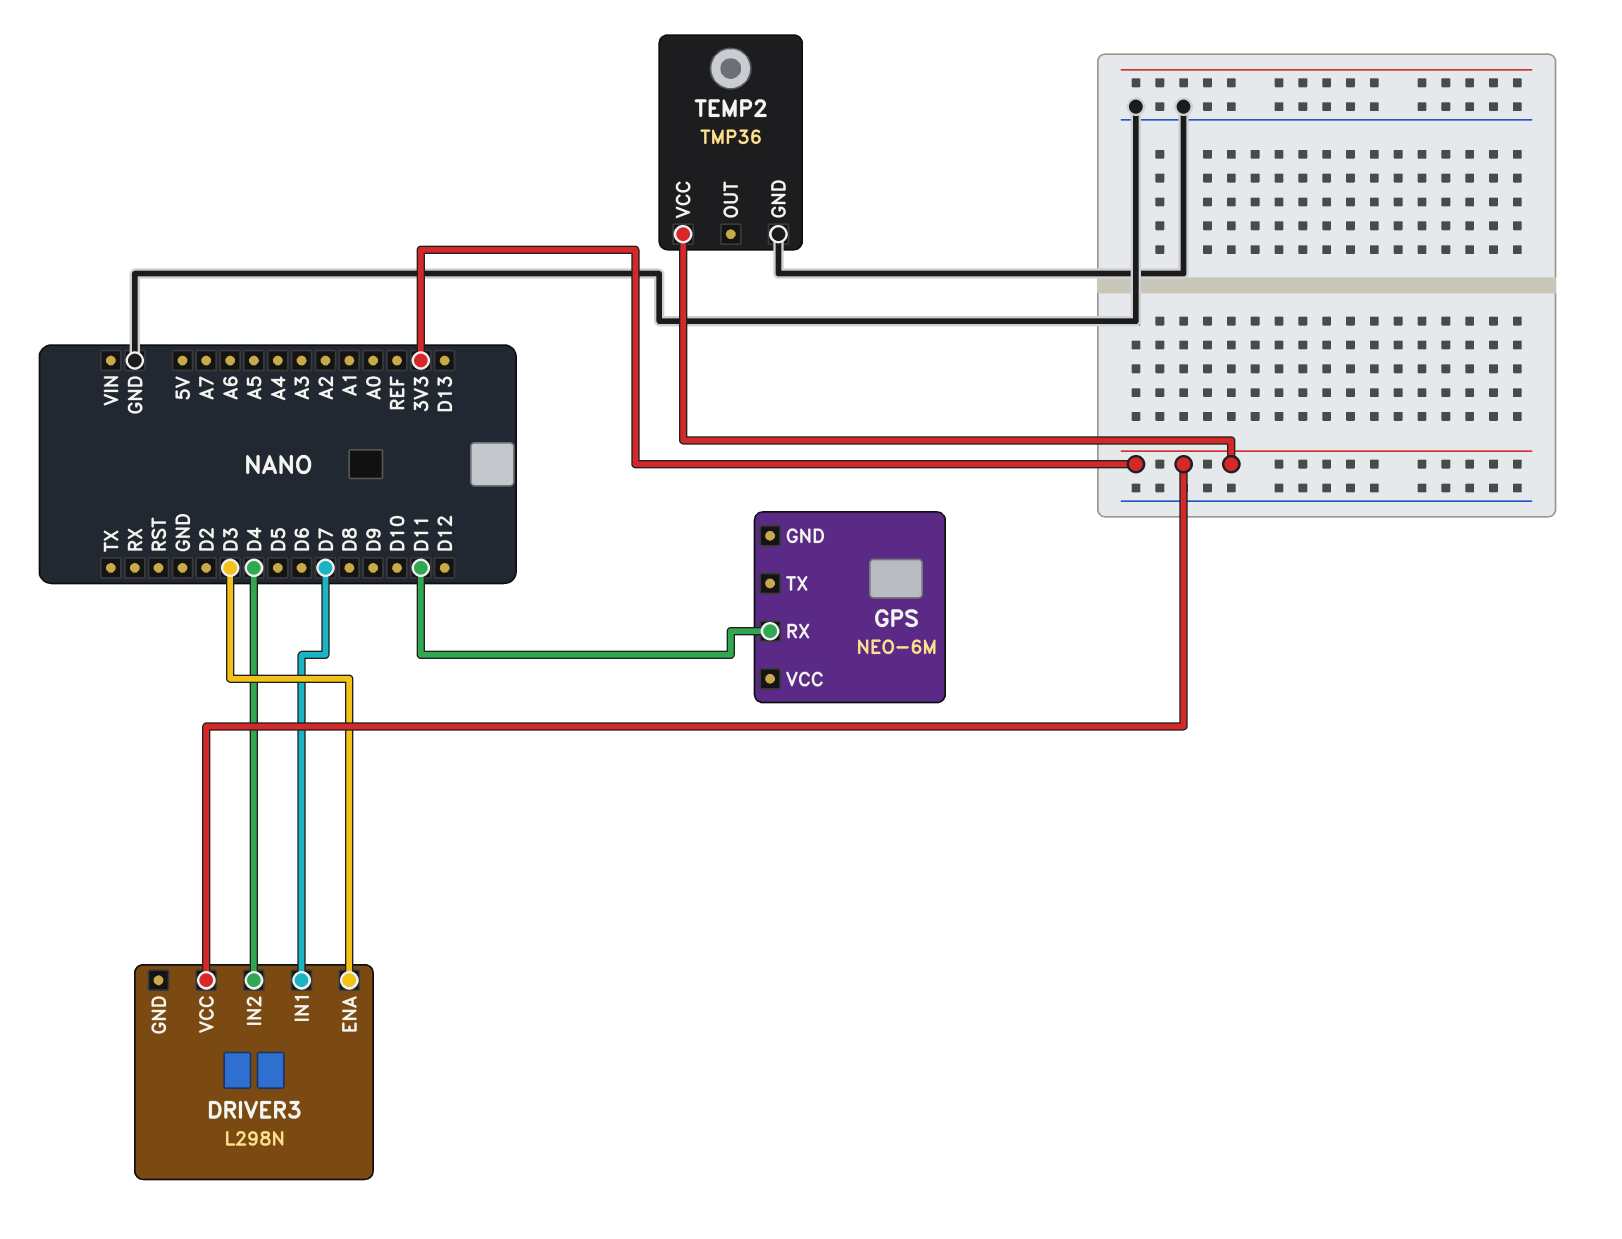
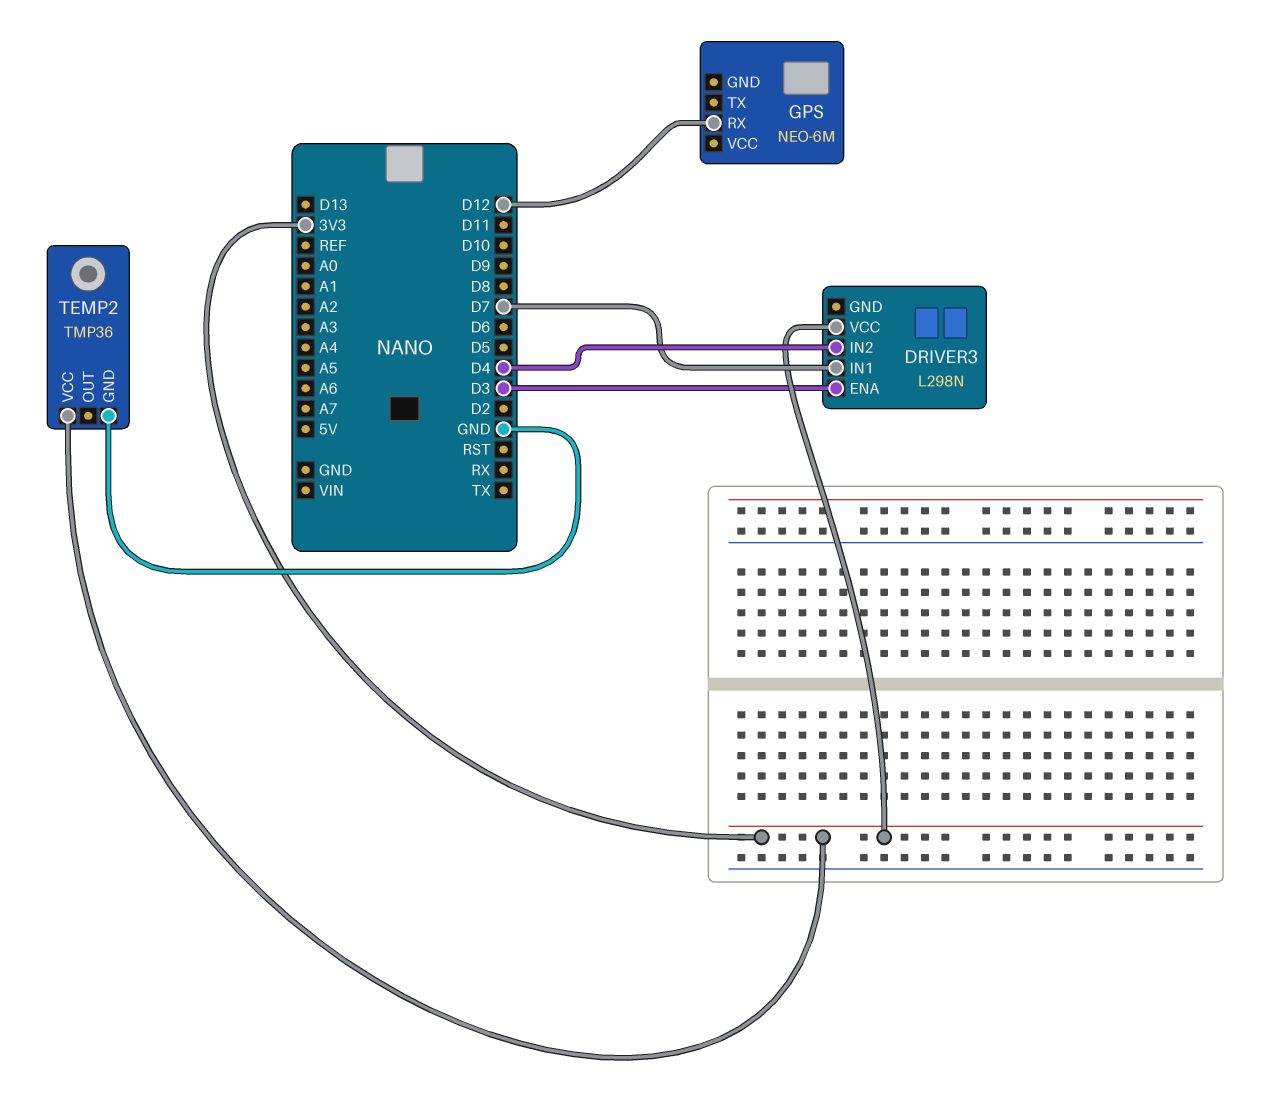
GPS pin RX: D11 -> D12

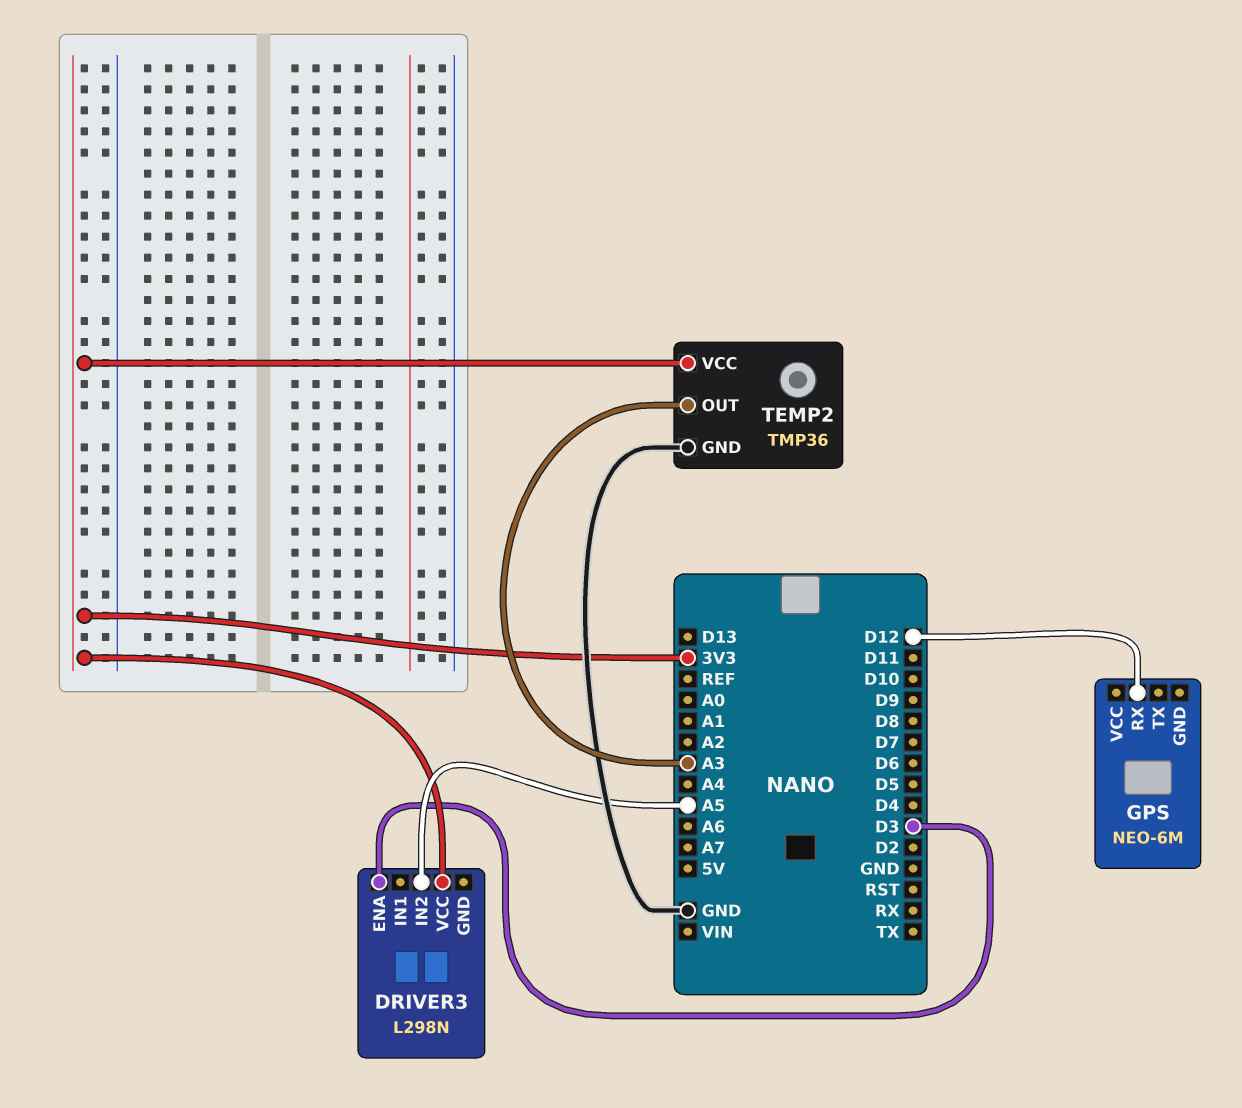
DRIVER3 pin IN1: D7 -> none
DRIVER3 pin IN2: D4 -> A5
TEMP2 pin OUT: none -> A3

